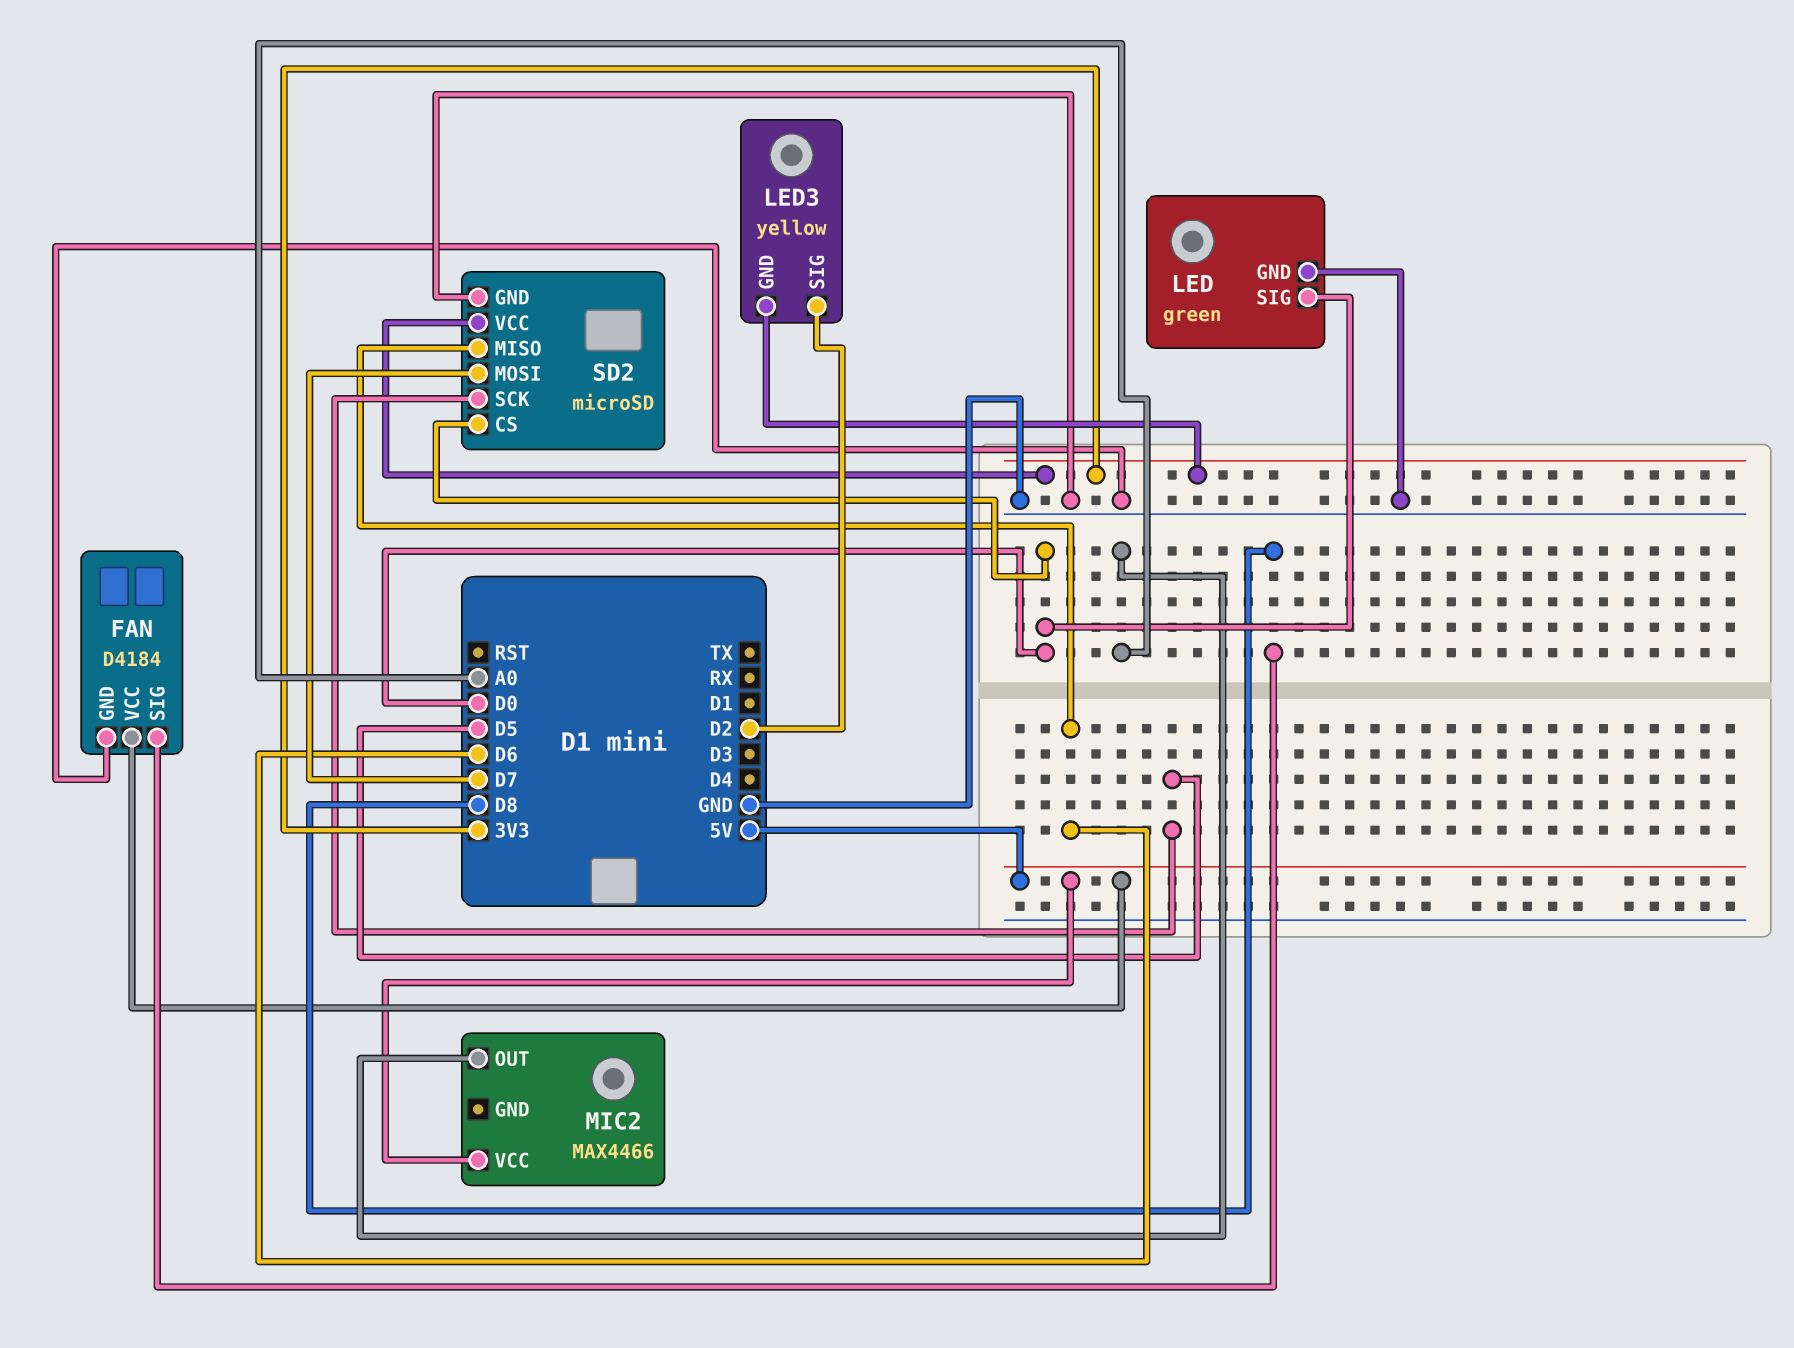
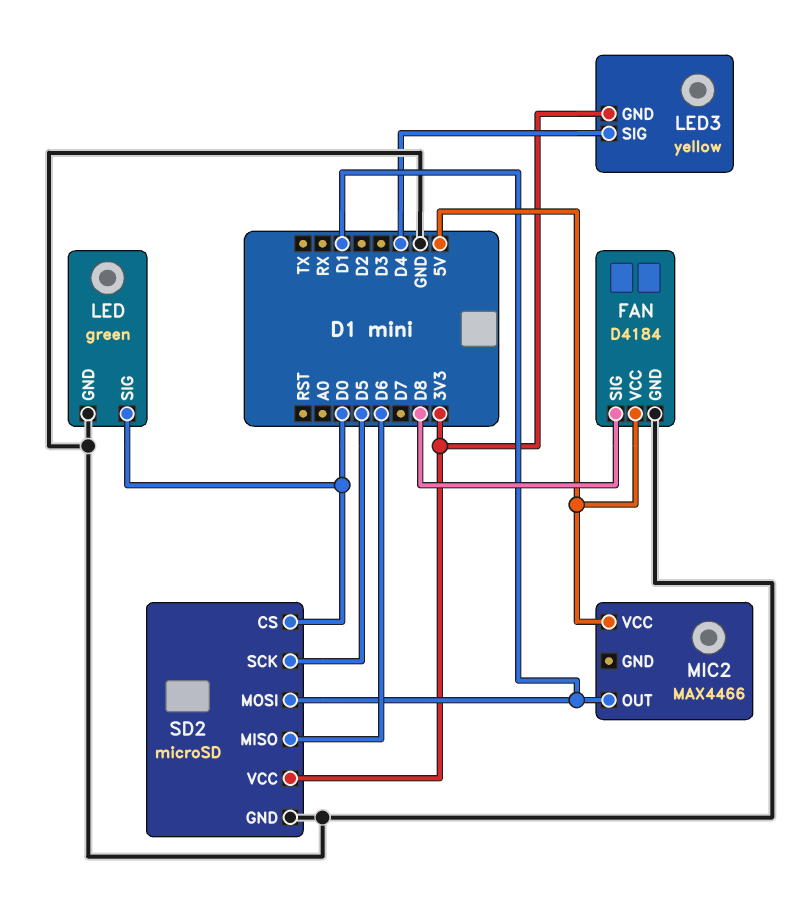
LED3 pin SIG: D2 -> D4
MIC2 pin OUT: A0 -> D1
SD2 pin MOSI: D7 -> D1

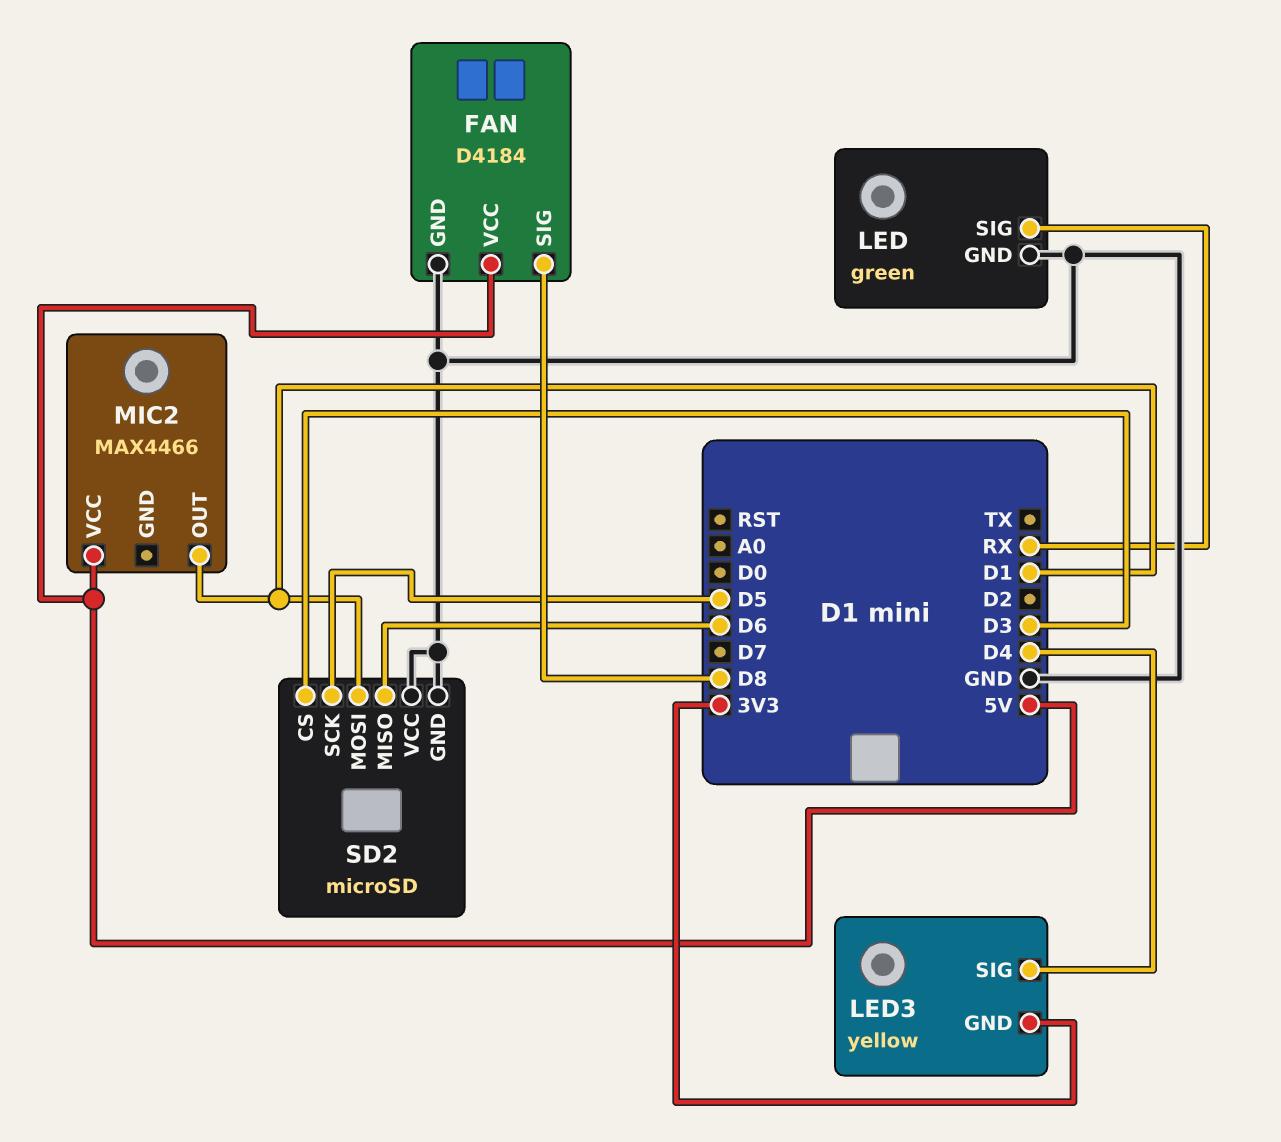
LED pin SIG: D0 -> RX
SD2 pin CS: D0 -> D3
SD2 pin VCC: 3V3 -> GND

